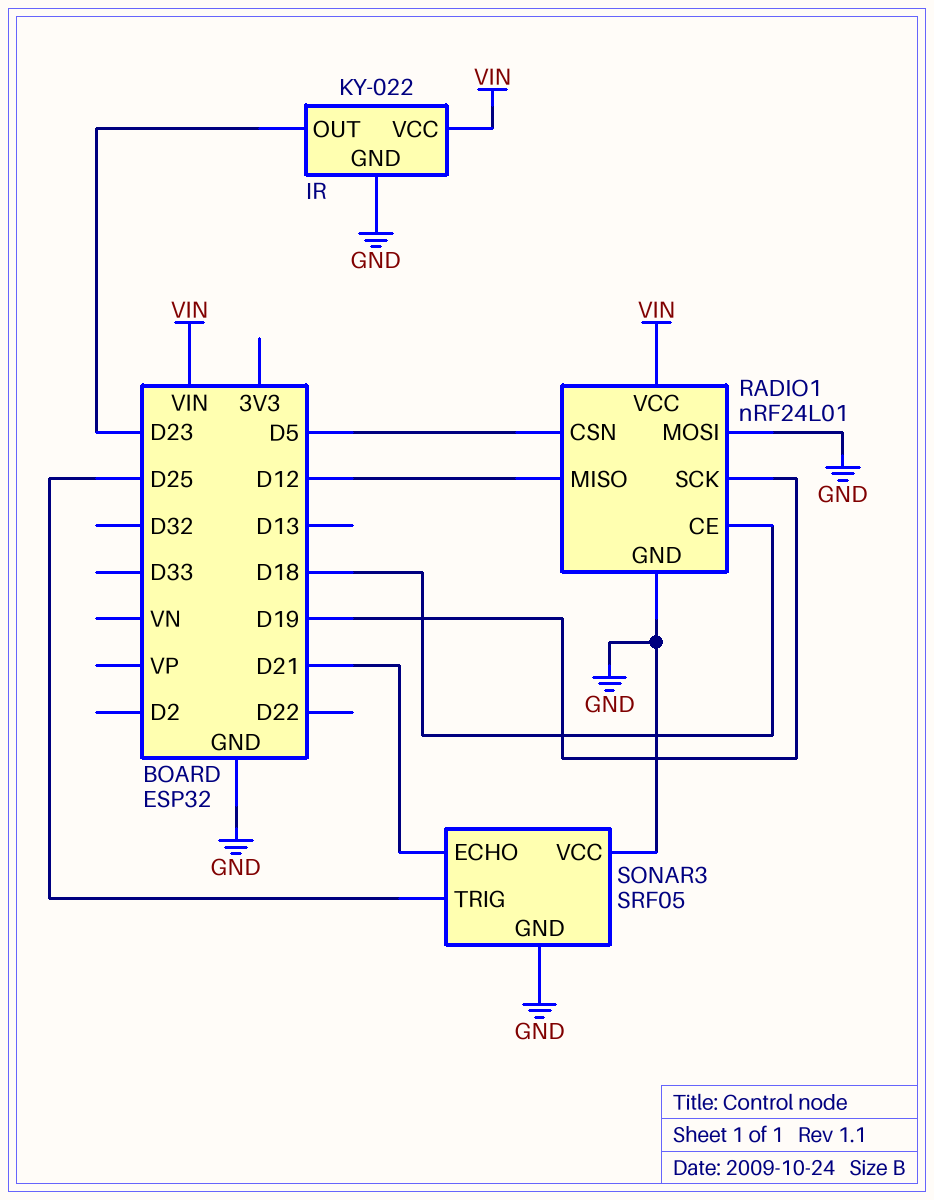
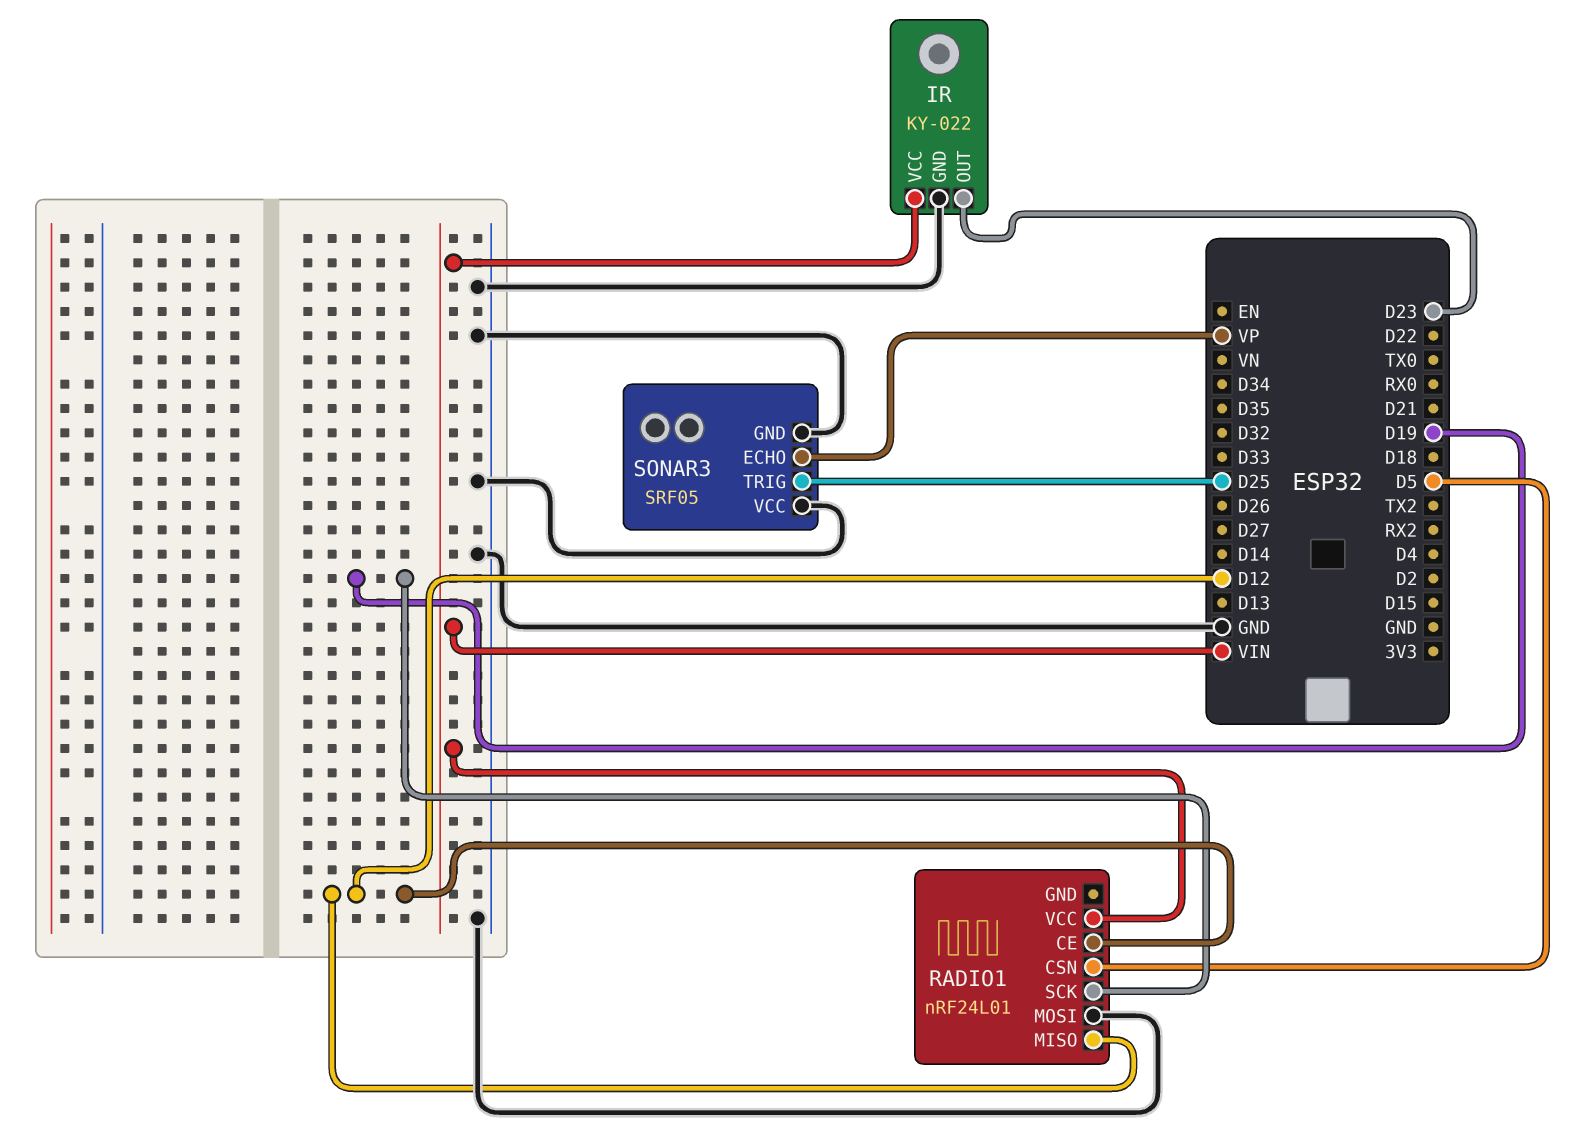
RADIO1 pin CE: D18 -> D12
RADIO1 pin GND: GND -> none
SONAR3 pin ECHO: D21 -> VP

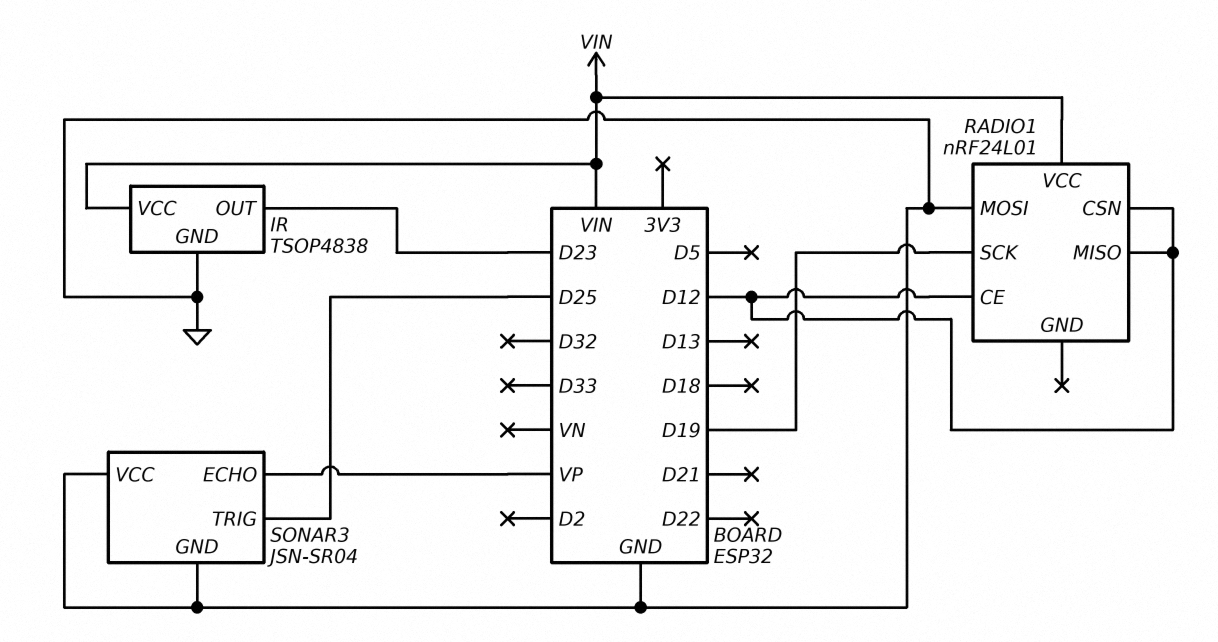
IR: KY-022 -> TSOP4838
RADIO1 pin CSN: D5 -> D12
SONAR3: SRF05 -> JSN-SR04

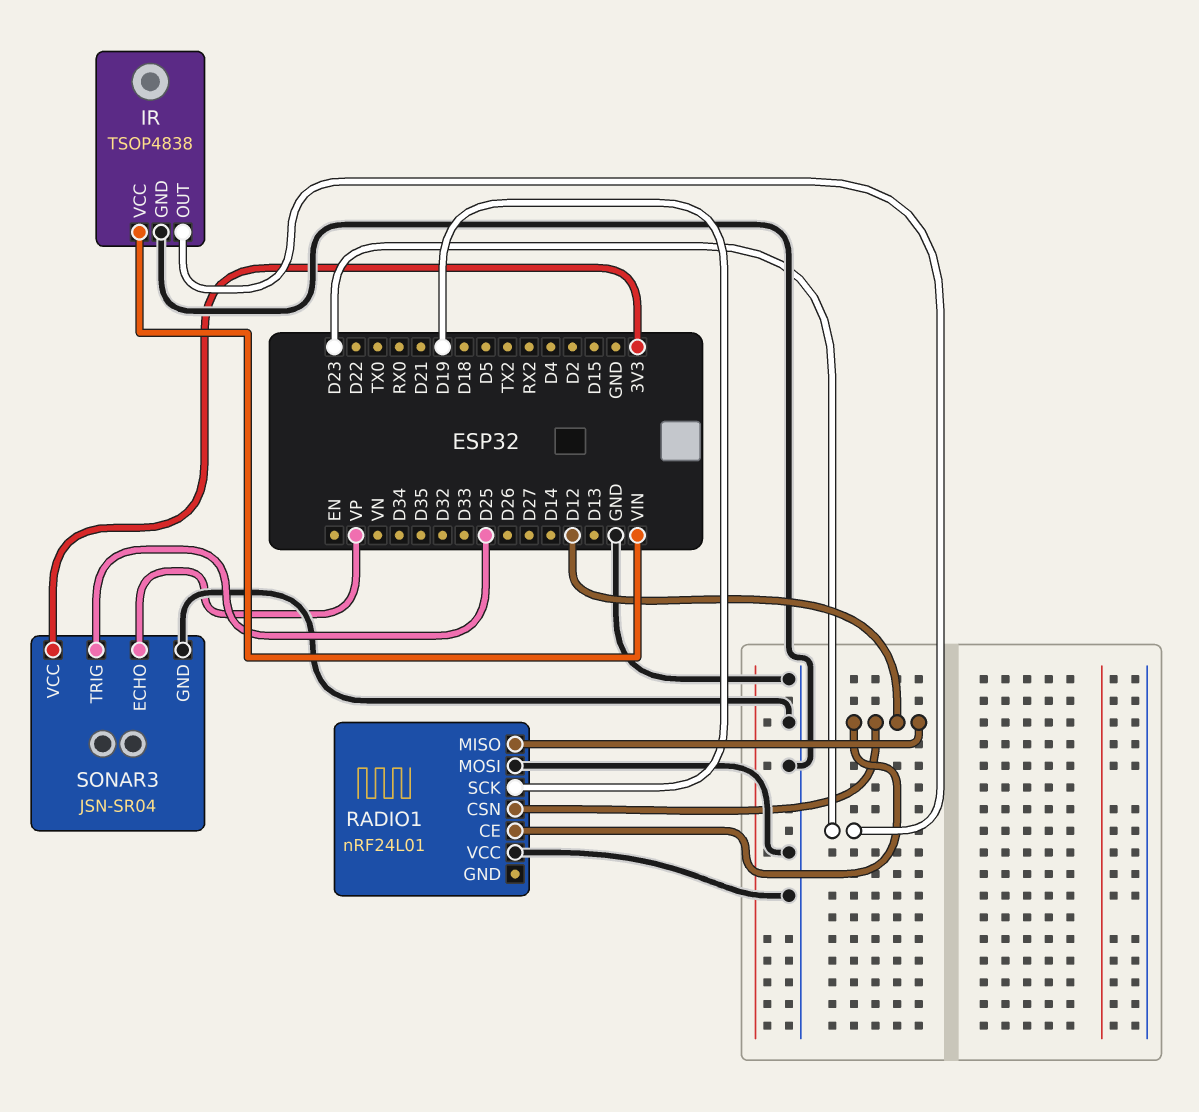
RADIO1 pin VCC: VIN -> GND
SONAR3 pin VCC: GND -> 3V3

